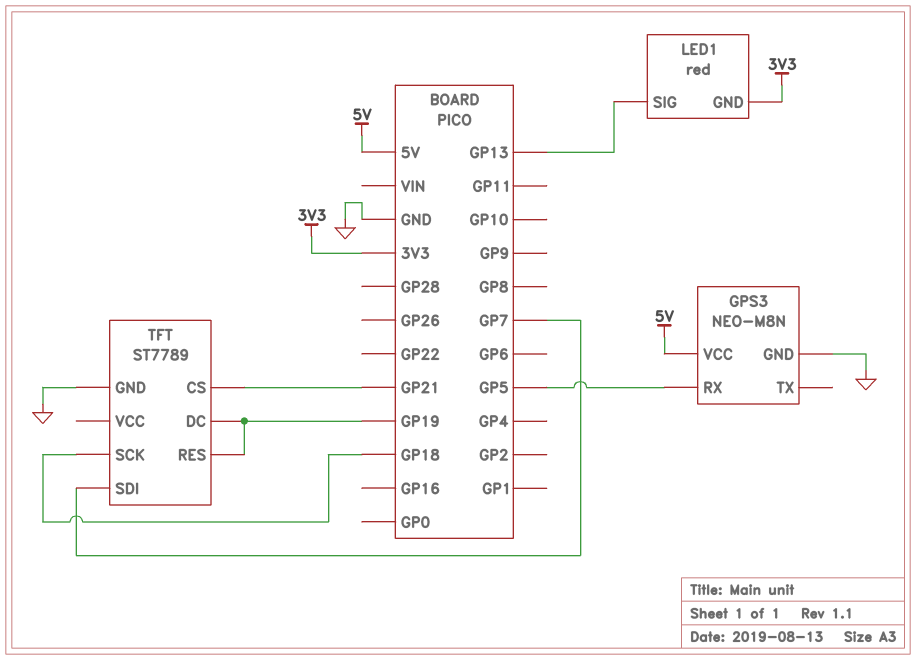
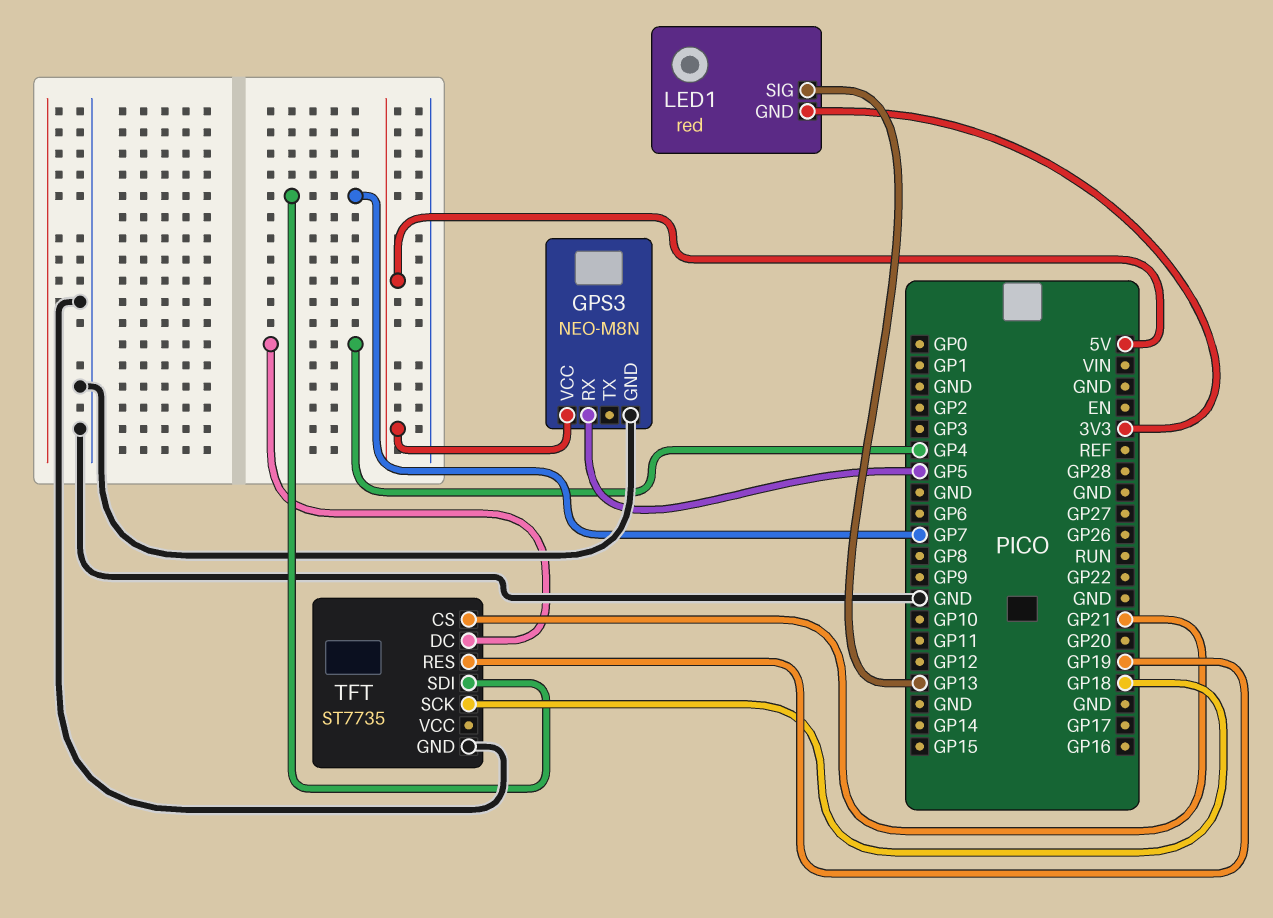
TFT: ST7789 -> ST7735
TFT pin DC: GP19 -> GP4

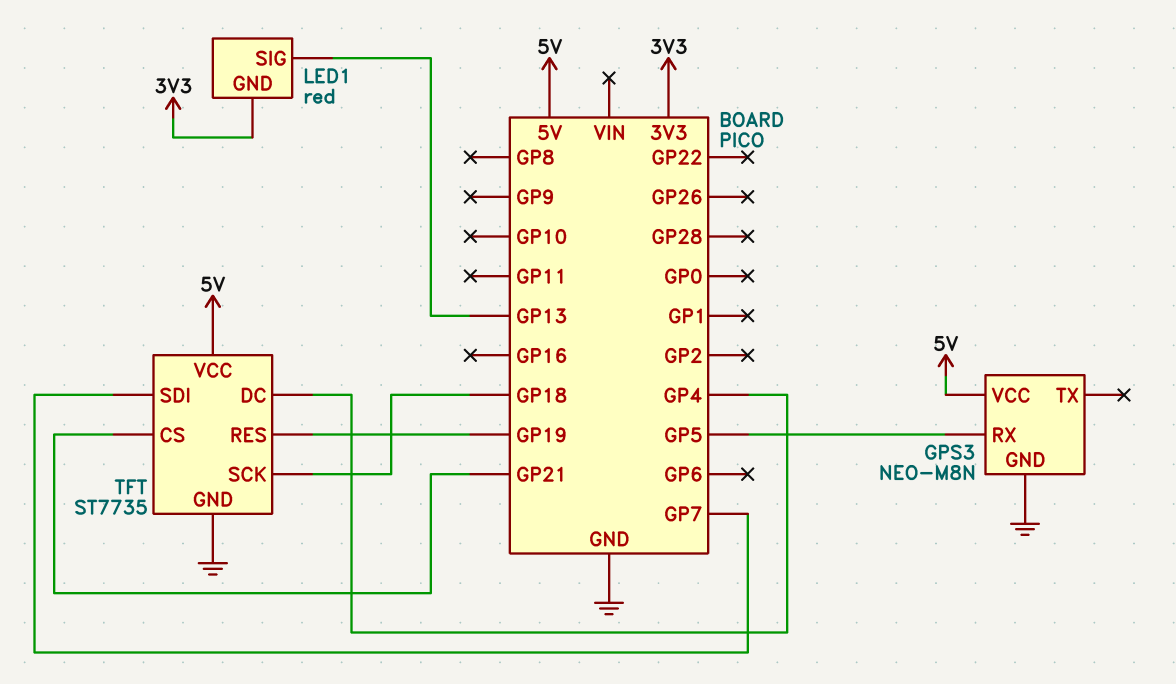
TFT pin VCC: none -> 5V

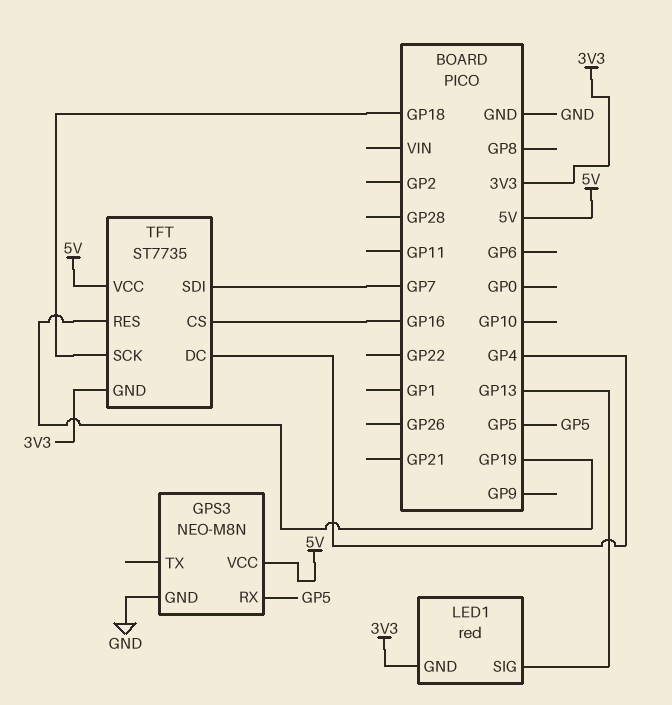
TFT pin CS: GP21 -> GP16
TFT pin GND: GND -> 3V3

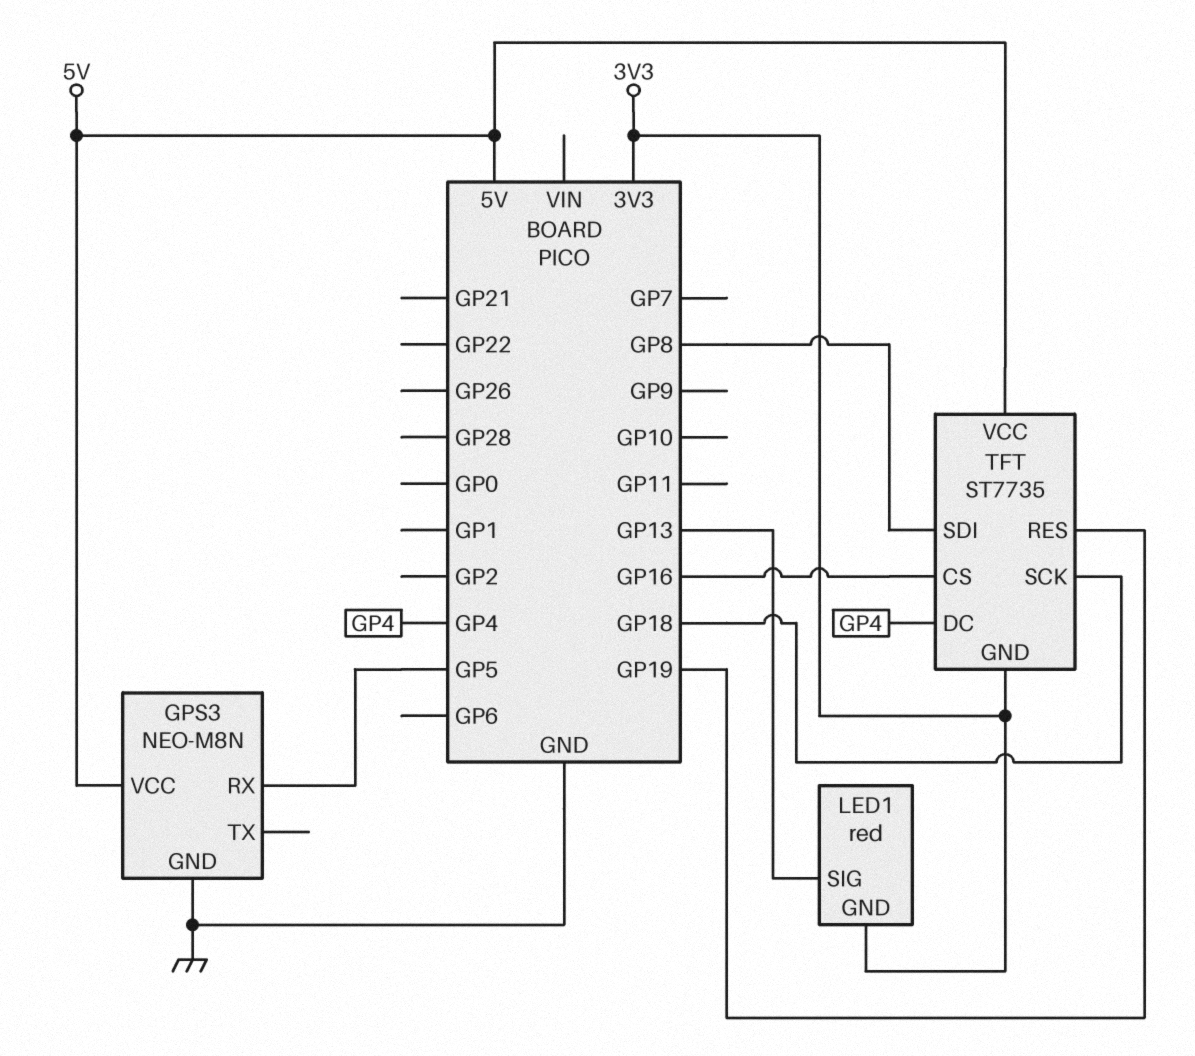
TFT pin SDI: GP7 -> GP8

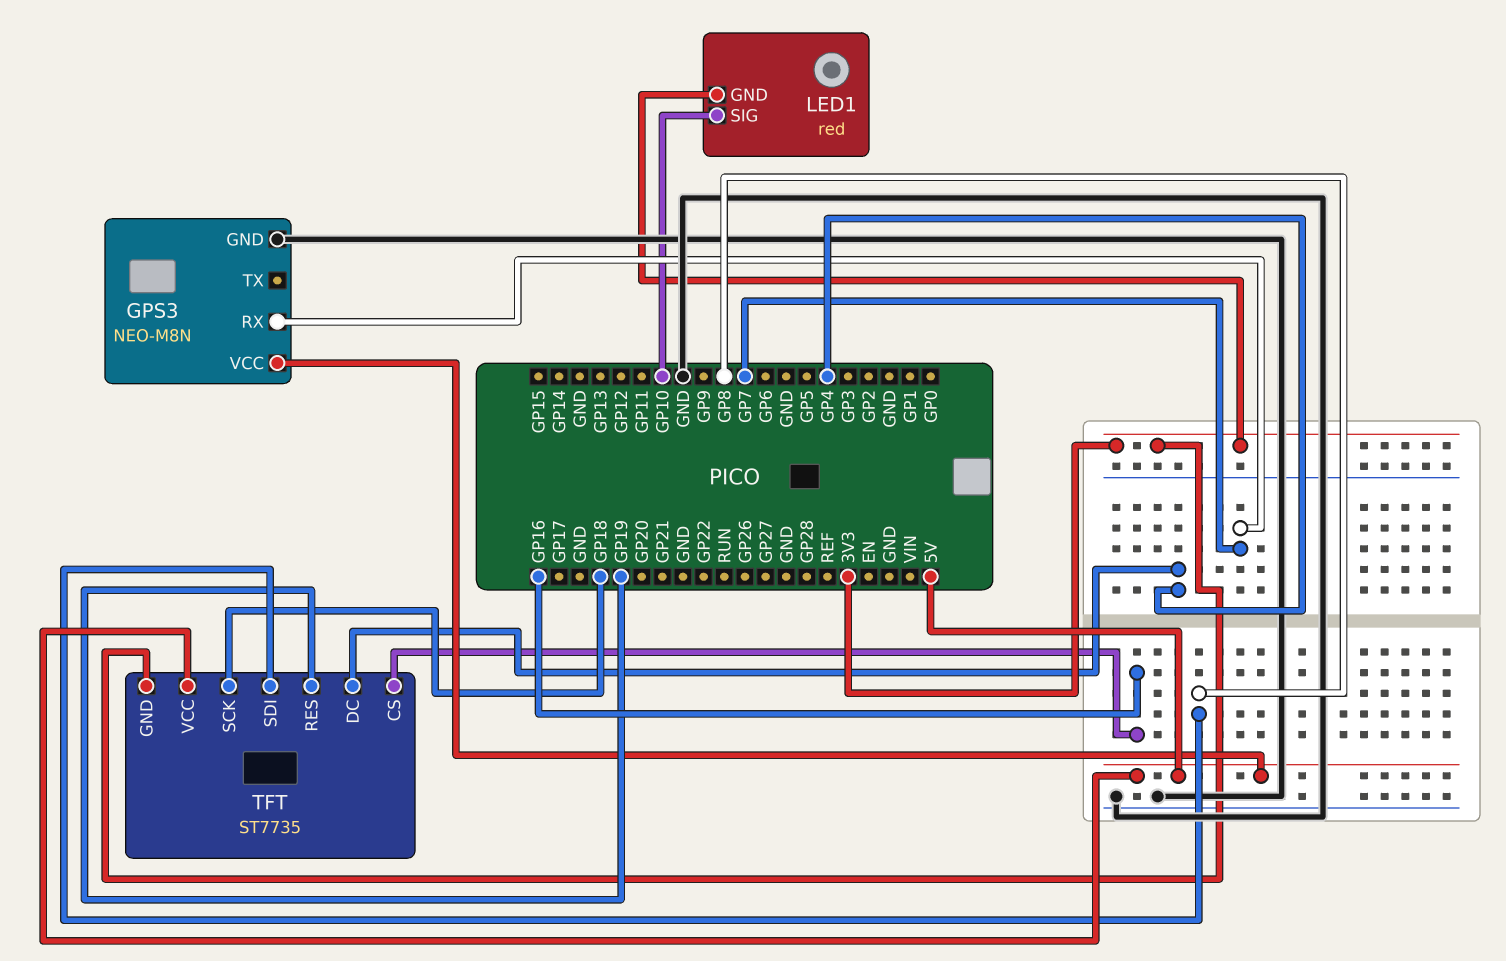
GPS3 pin RX: GP5 -> GP7
LED1 pin SIG: GP13 -> GP10

